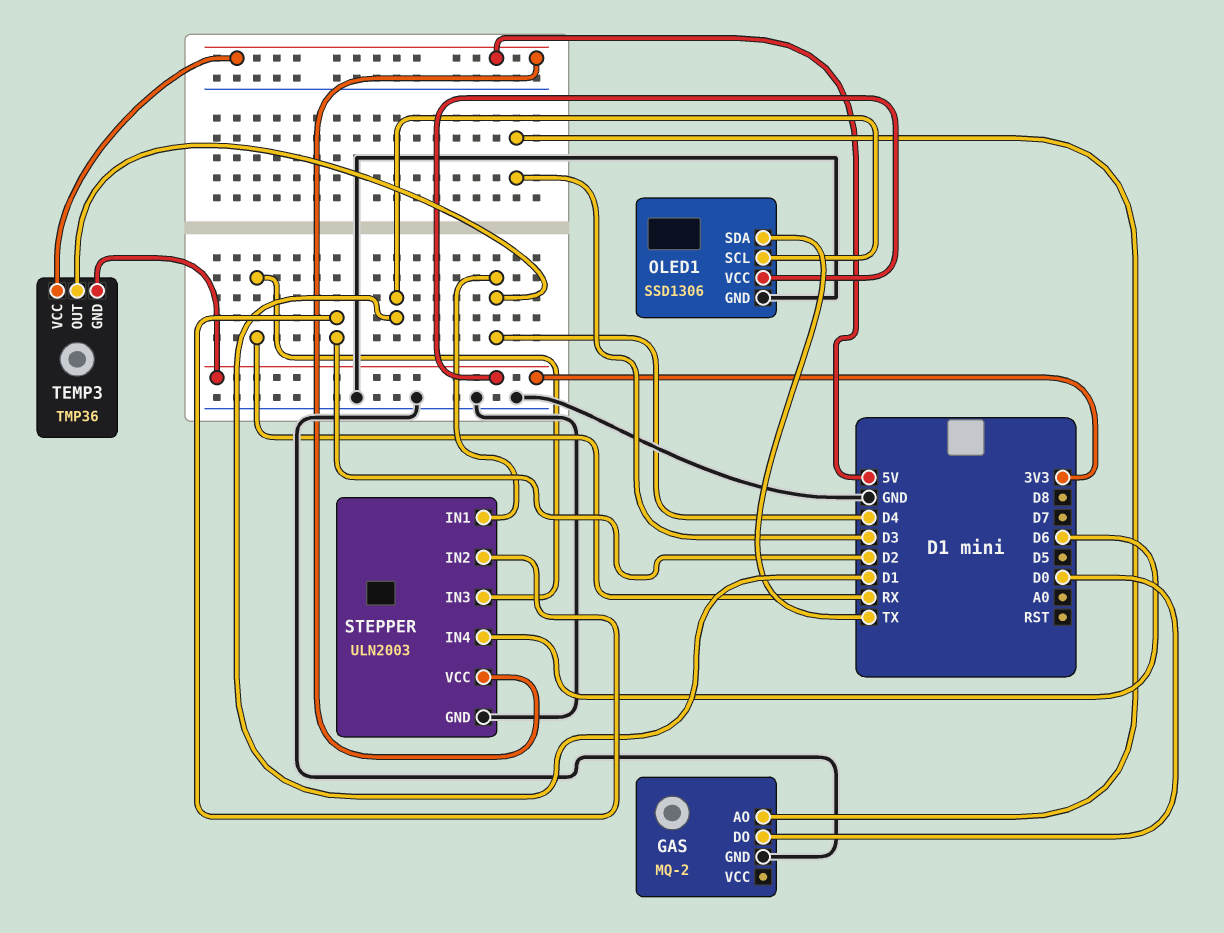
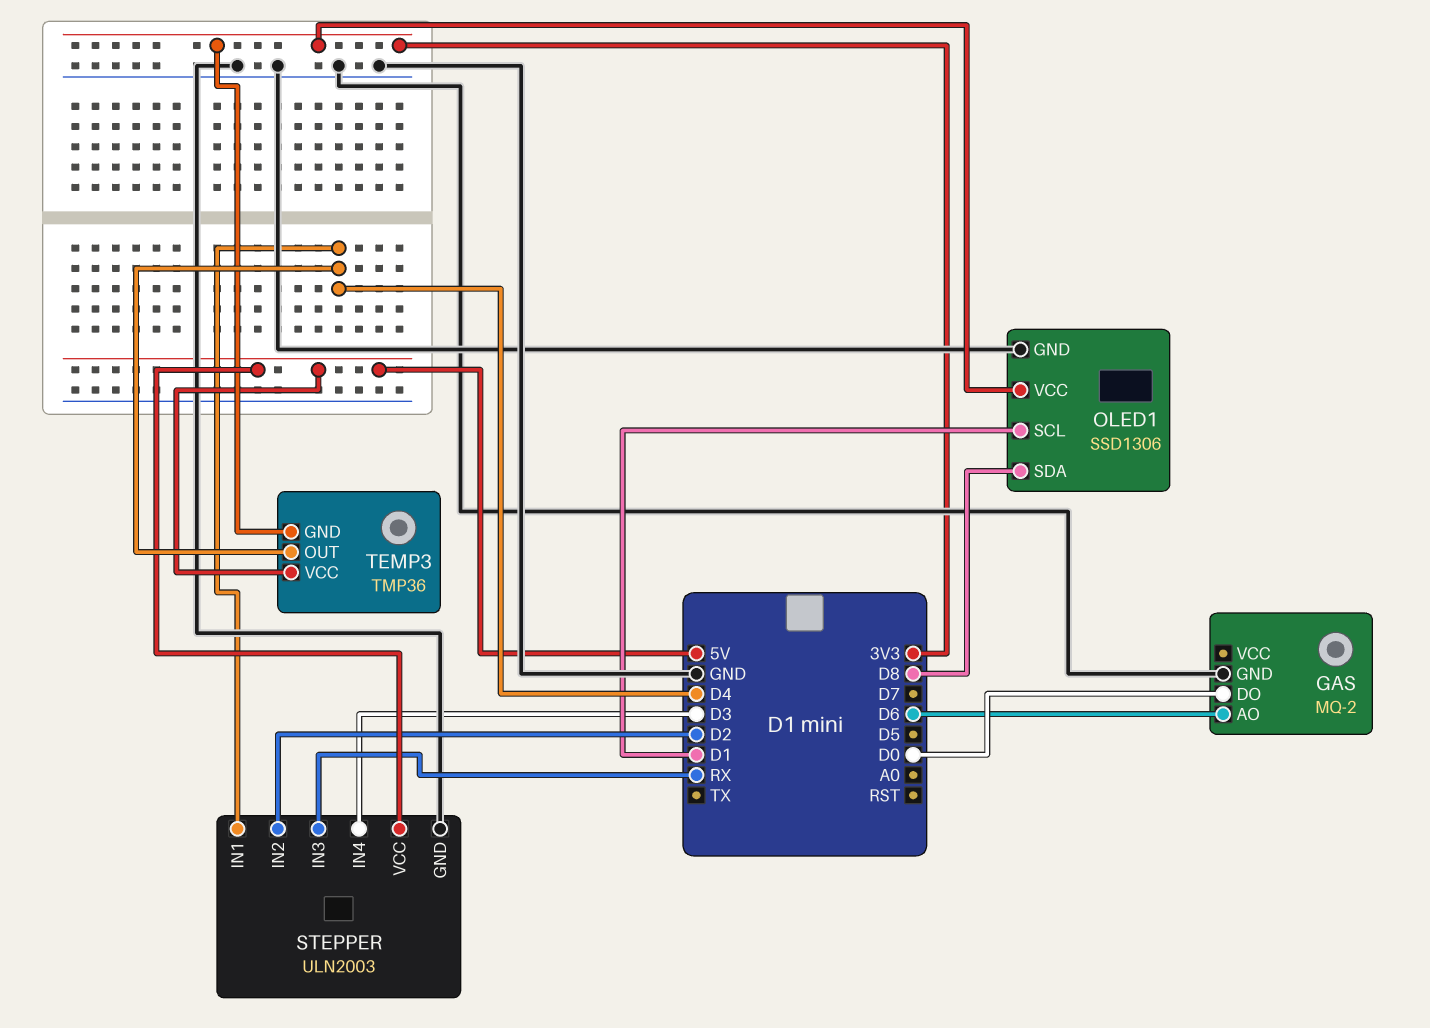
GAS pin AO: D3 -> D6
OLED1 pin SDA: TX -> D8
STEPPER pin IN4: D6 -> D3

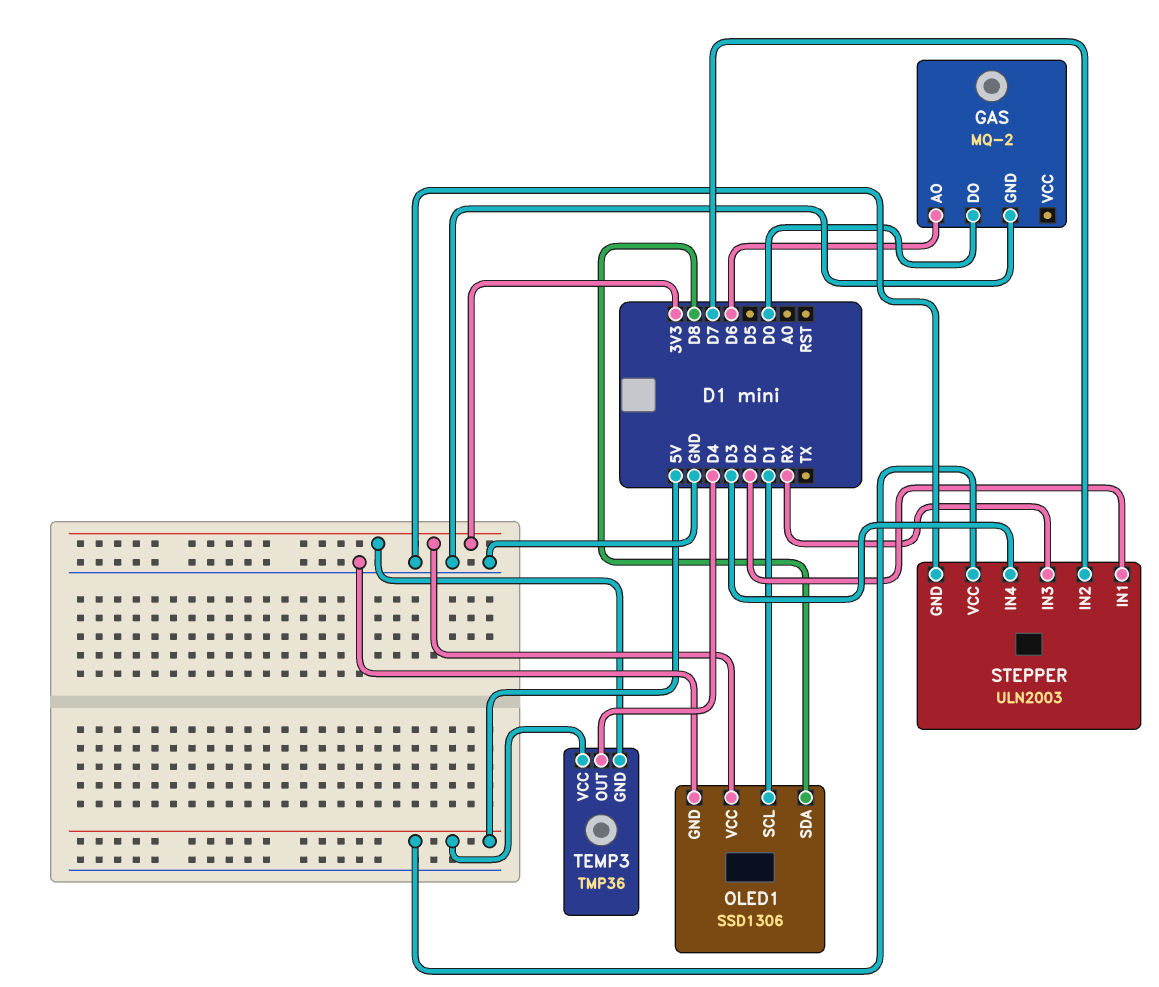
STEPPER pin IN1: D4 -> D2
STEPPER pin IN2: D2 -> D7

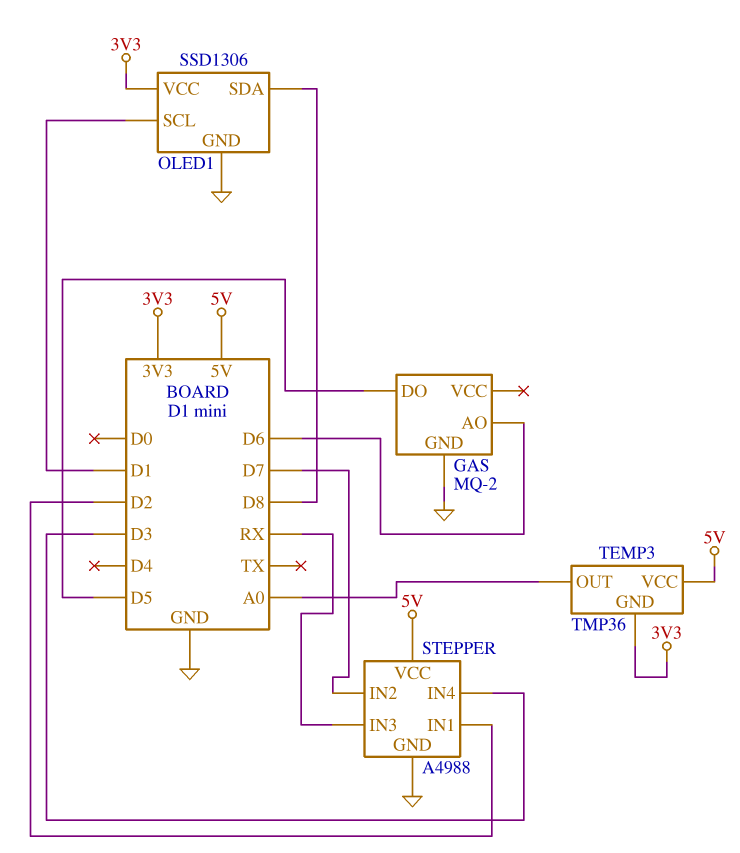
GAS pin DO: D0 -> D5
STEPPER: ULN2003 -> A4988
TEMP3 pin OUT: D4 -> A0

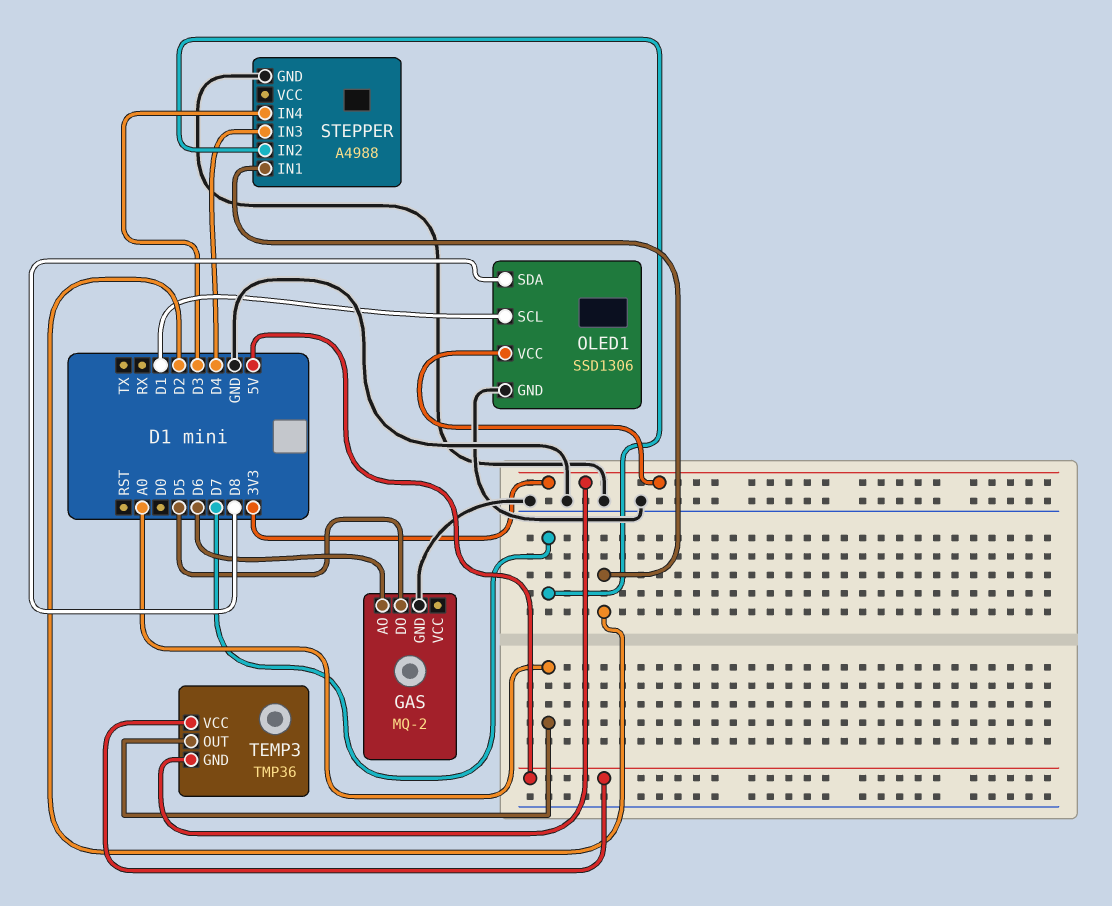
STEPPER pin IN3: RX -> D4
STEPPER pin VCC: 5V -> none

